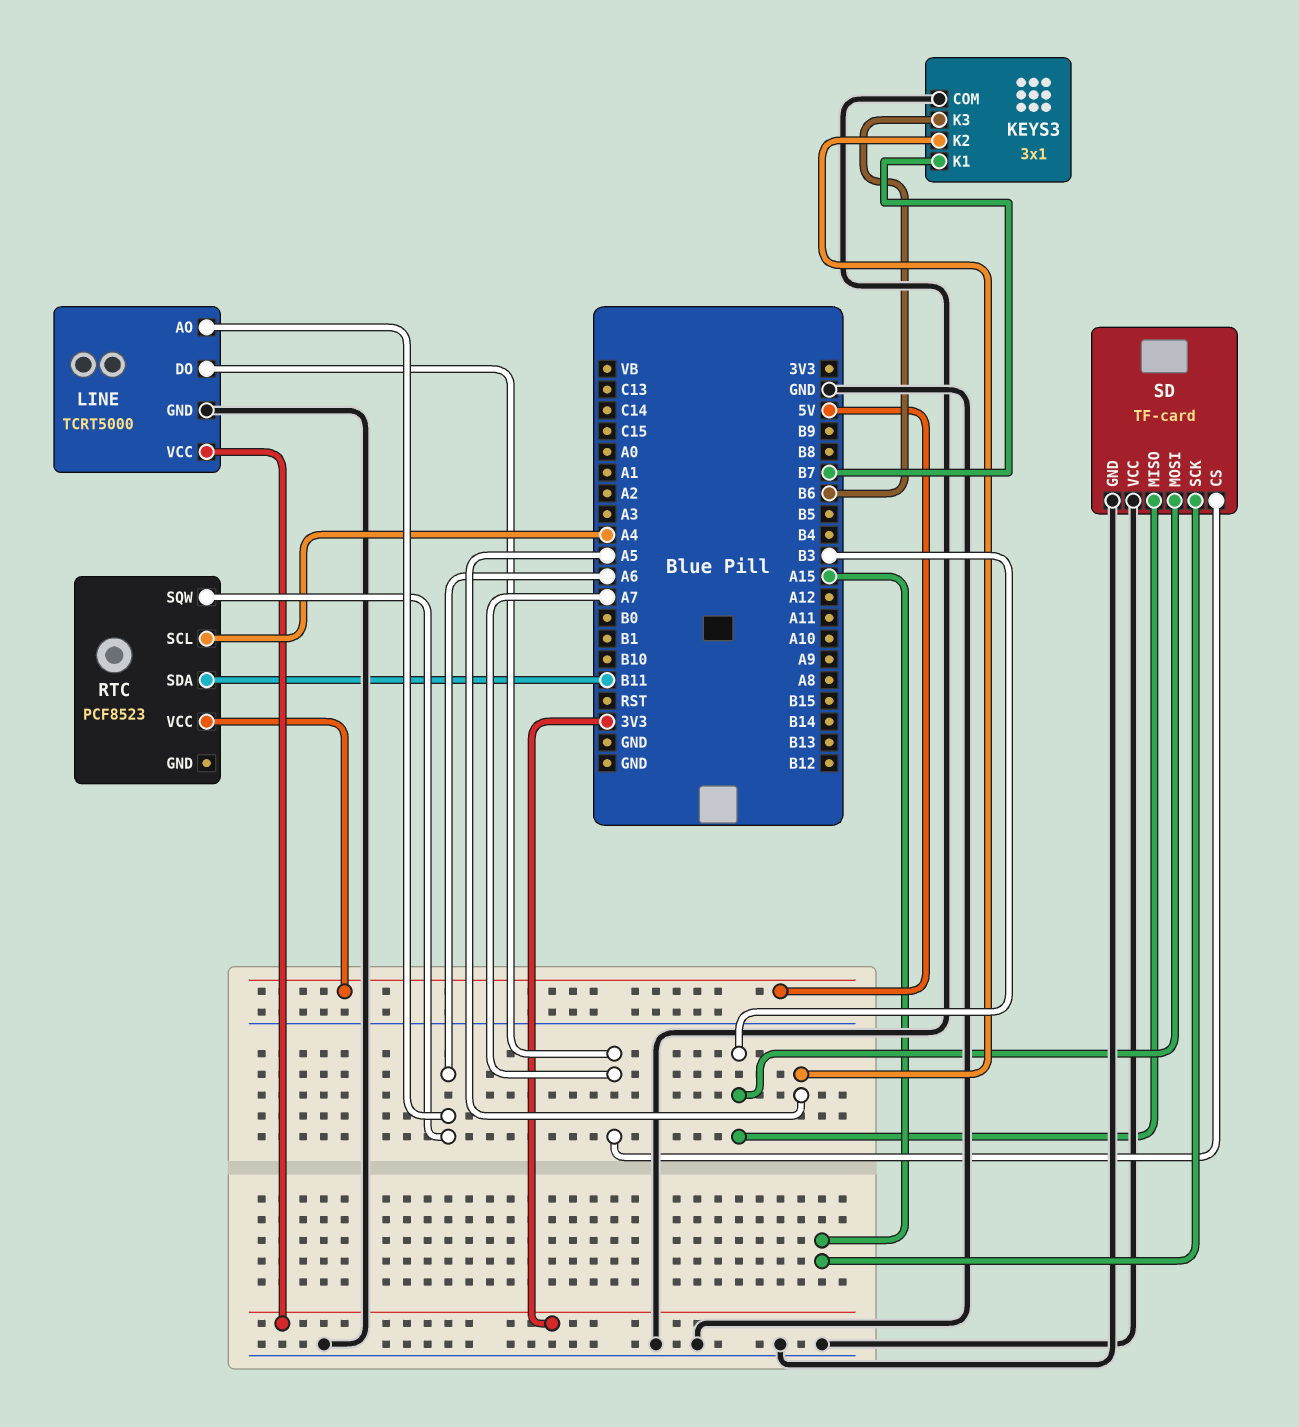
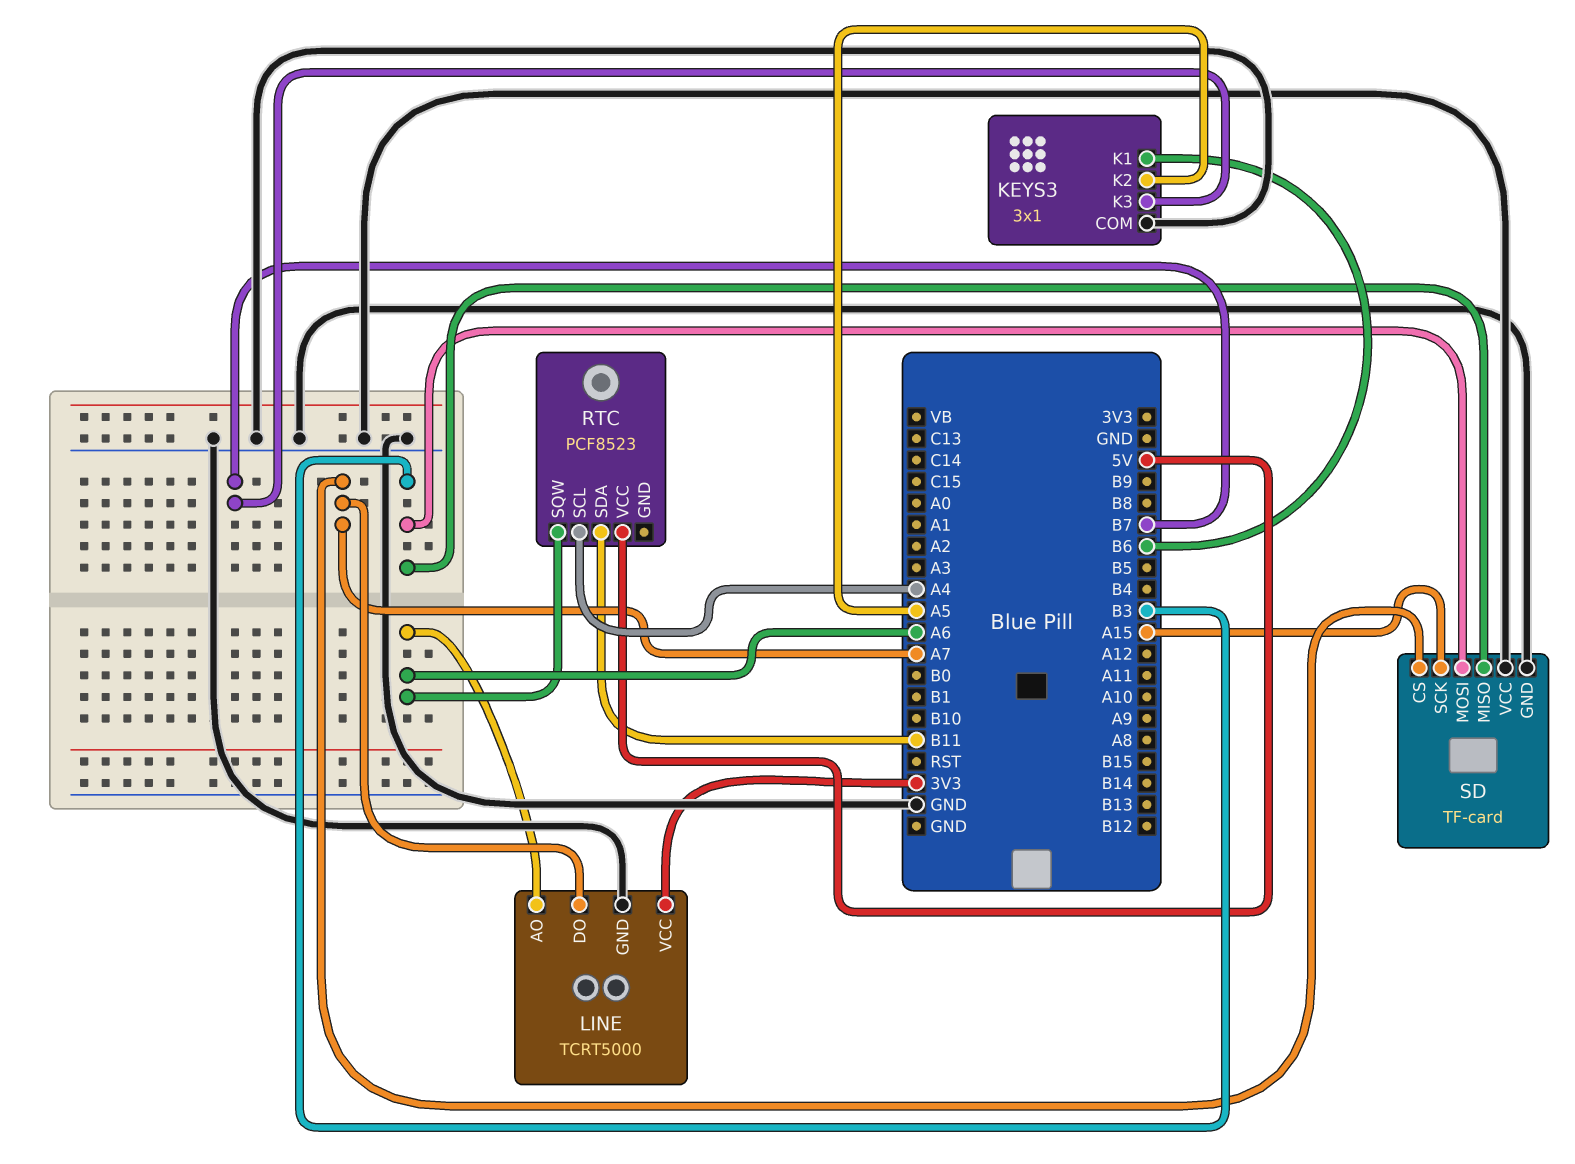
KEYS3 pin K1: B7 -> B6
KEYS3 pin K3: B6 -> B7

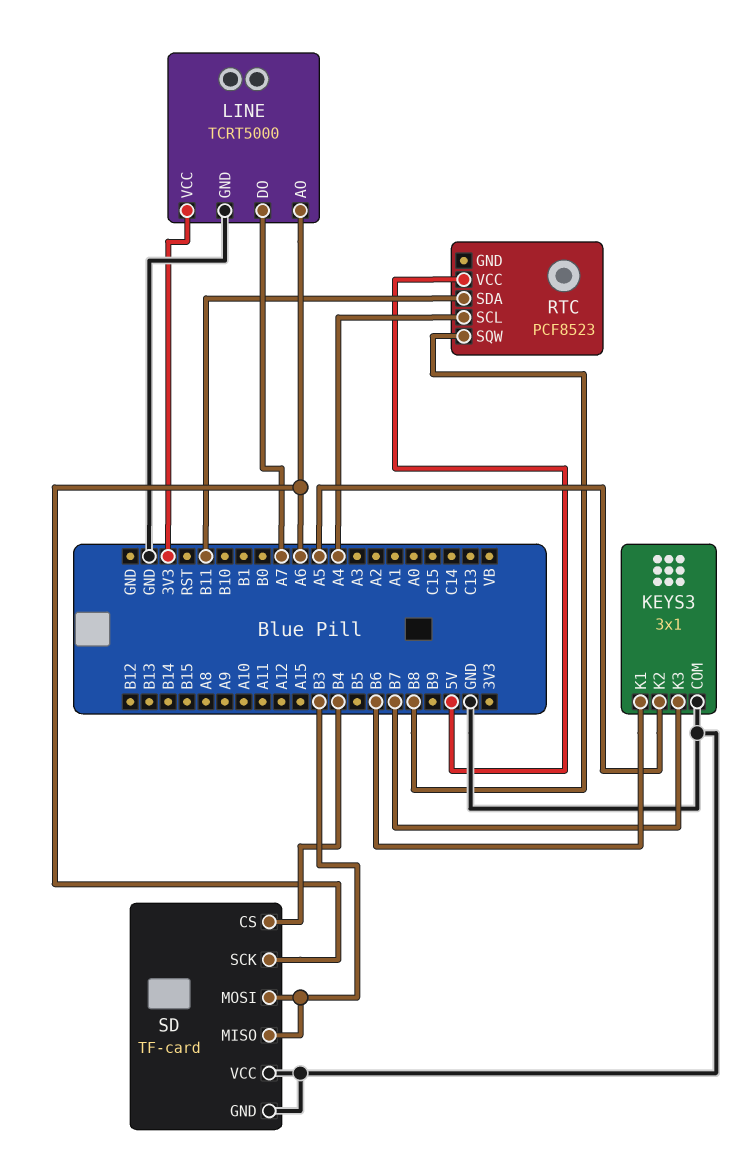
RTC pin SQW: A6 -> B8
SD pin CS: A7 -> B4
SD pin SCK: A15 -> A6

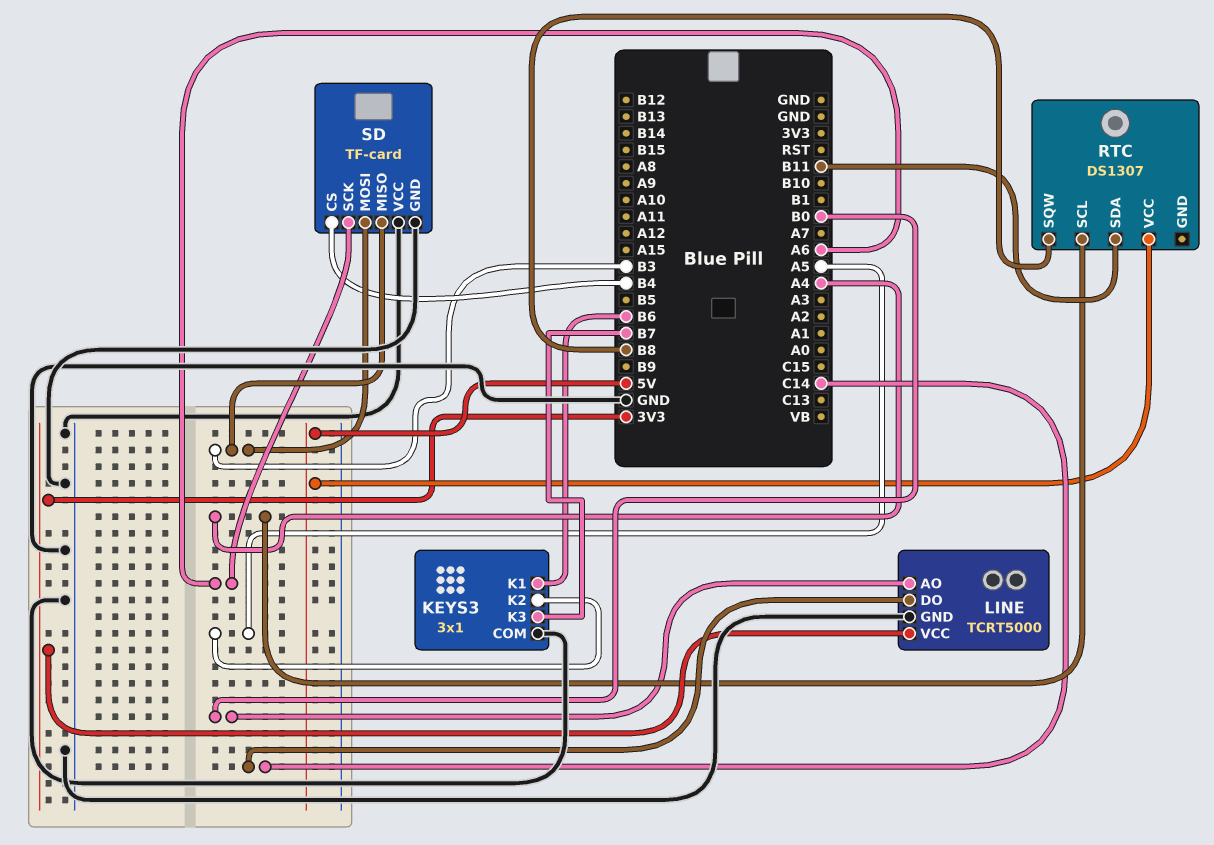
LINE pin AO: A6 -> B0
LINE pin DO: A7 -> C14
RTC: PCF8523 -> DS1307

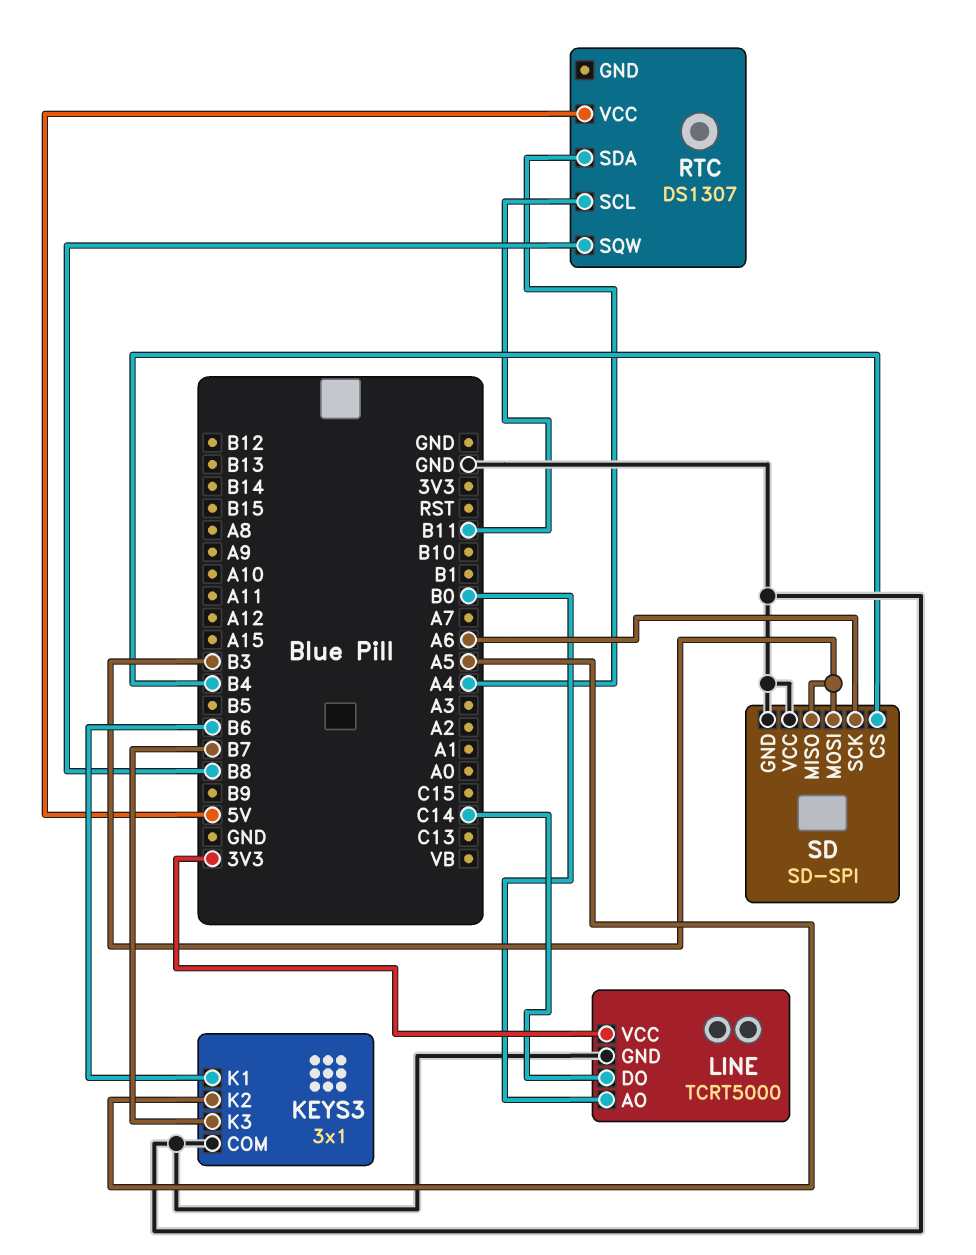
RTC pin SCL: A4 -> B11
RTC pin SDA: B11 -> A4
SD: TF-card -> SD-SPI

